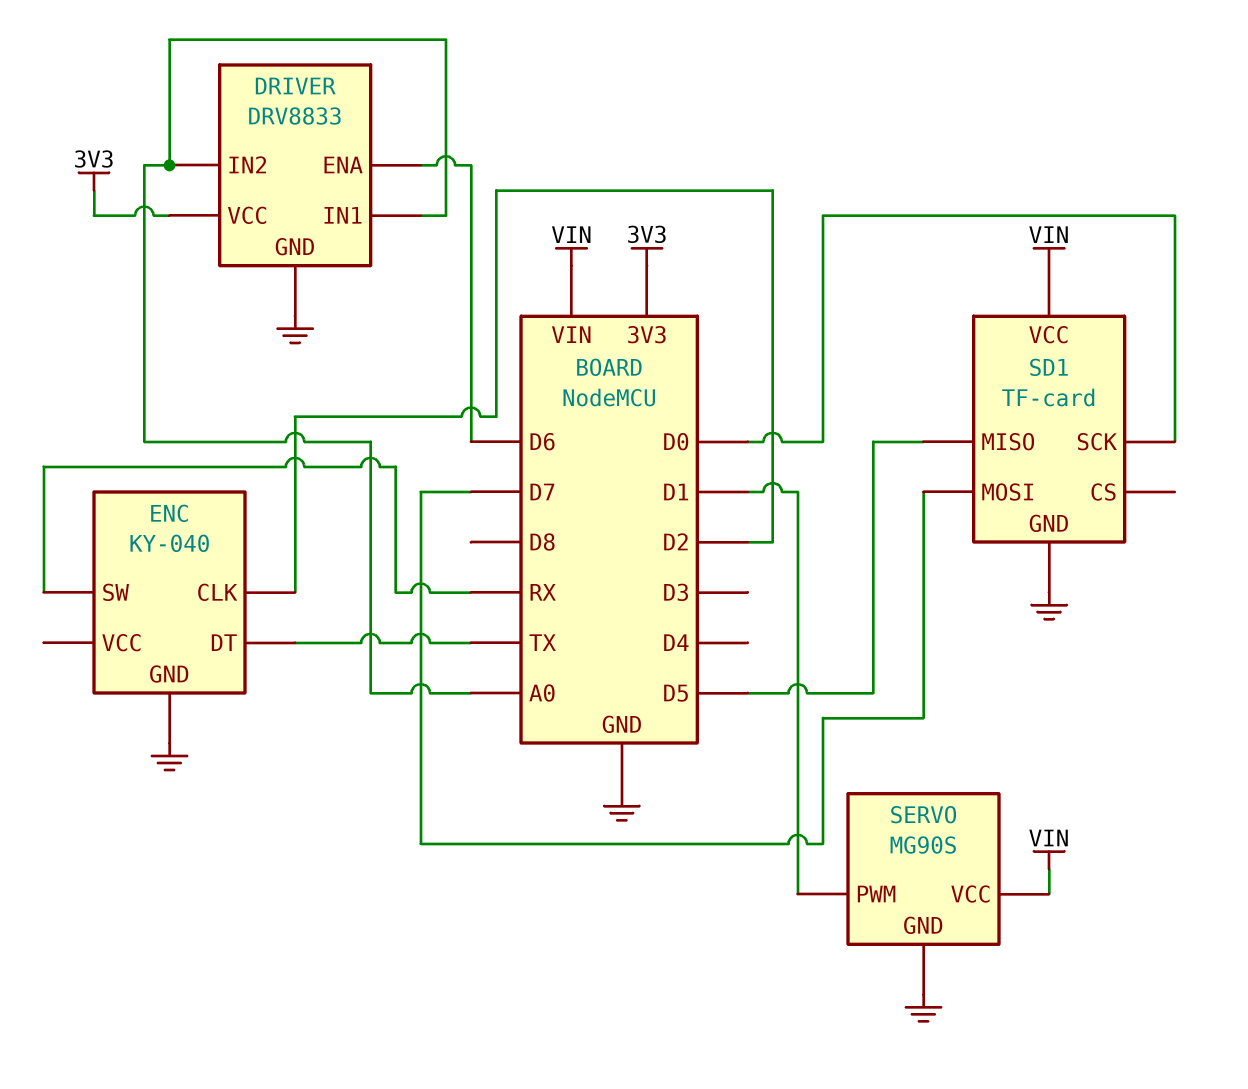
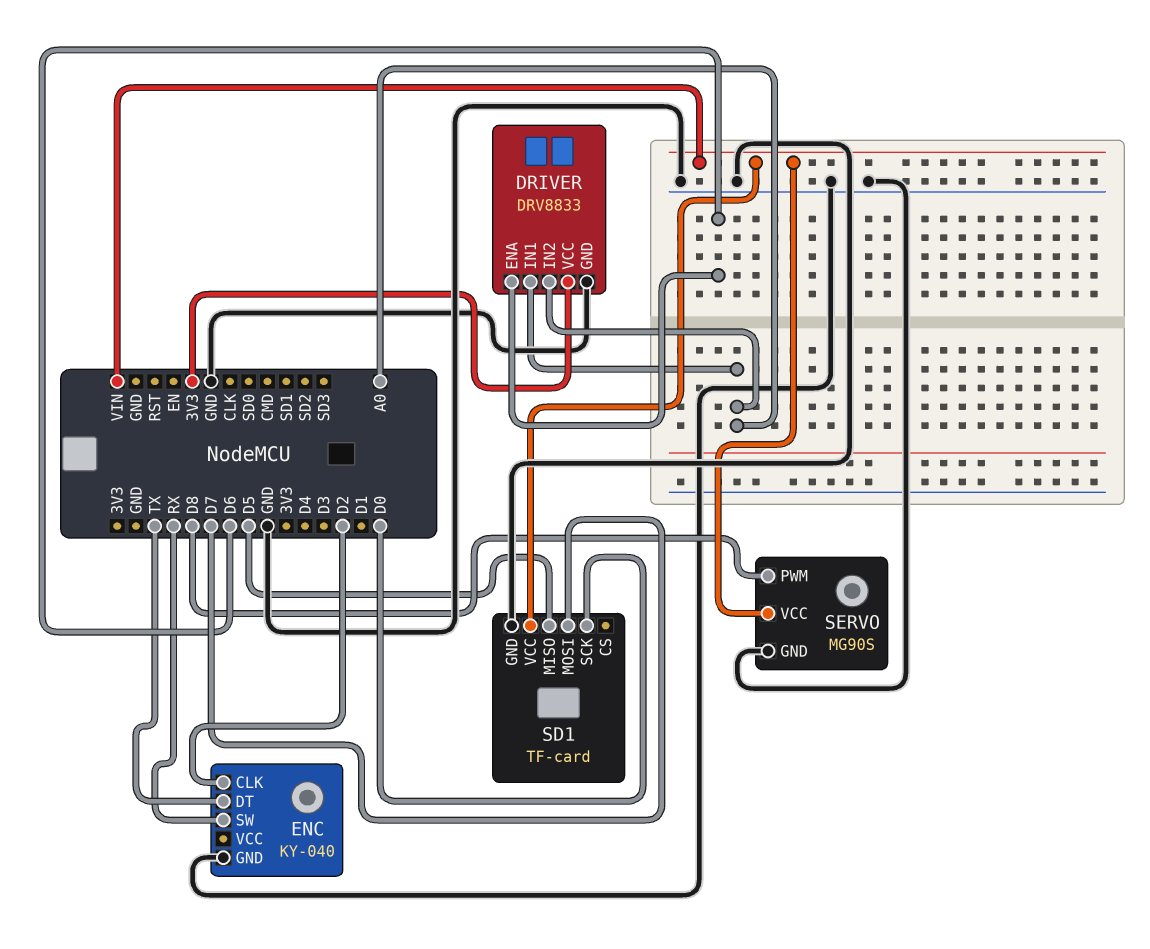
SERVO pin PWM: D1 -> D8

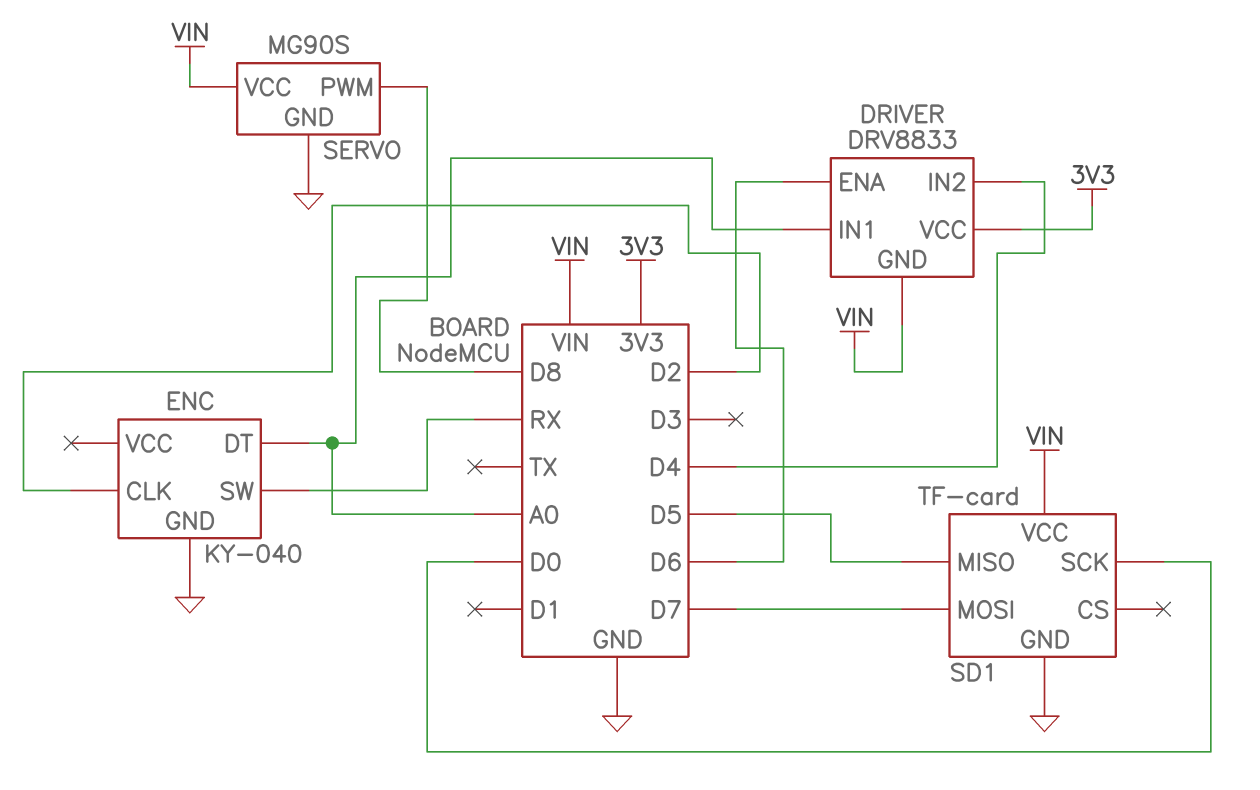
DRIVER pin GND: GND -> VIN
DRIVER pin IN2: A0 -> D4
ENC pin DT: TX -> A0

